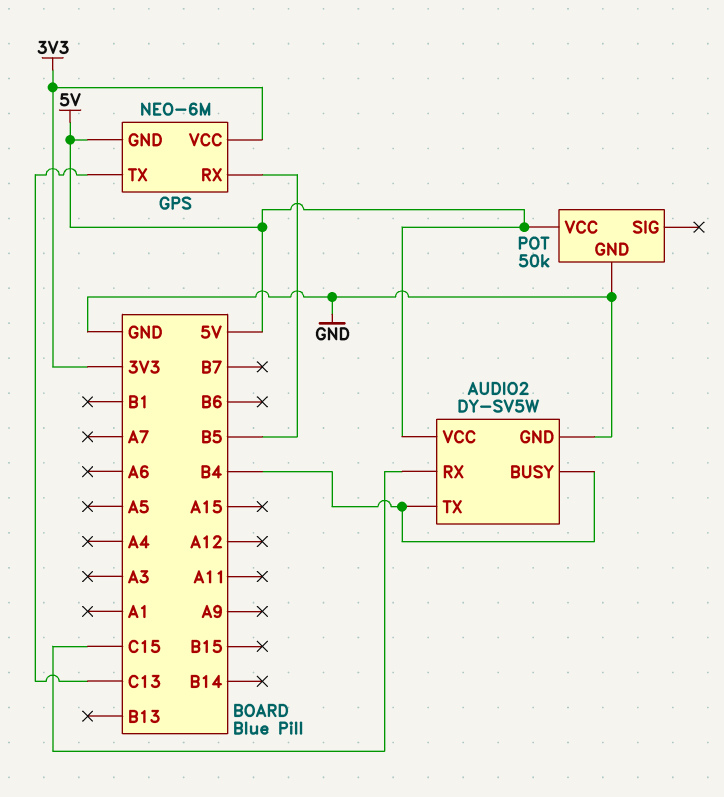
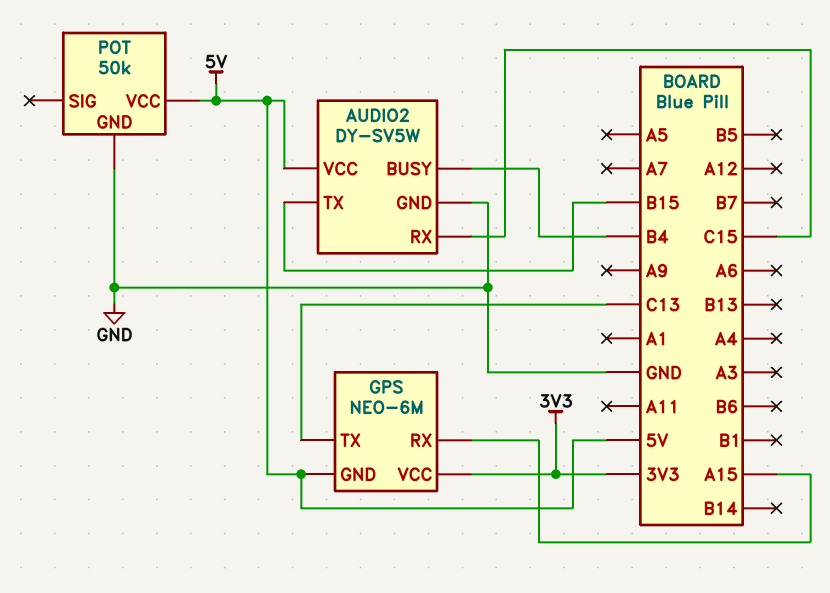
AUDIO2 pin TX: B4 -> B15
GPS pin RX: B5 -> A15

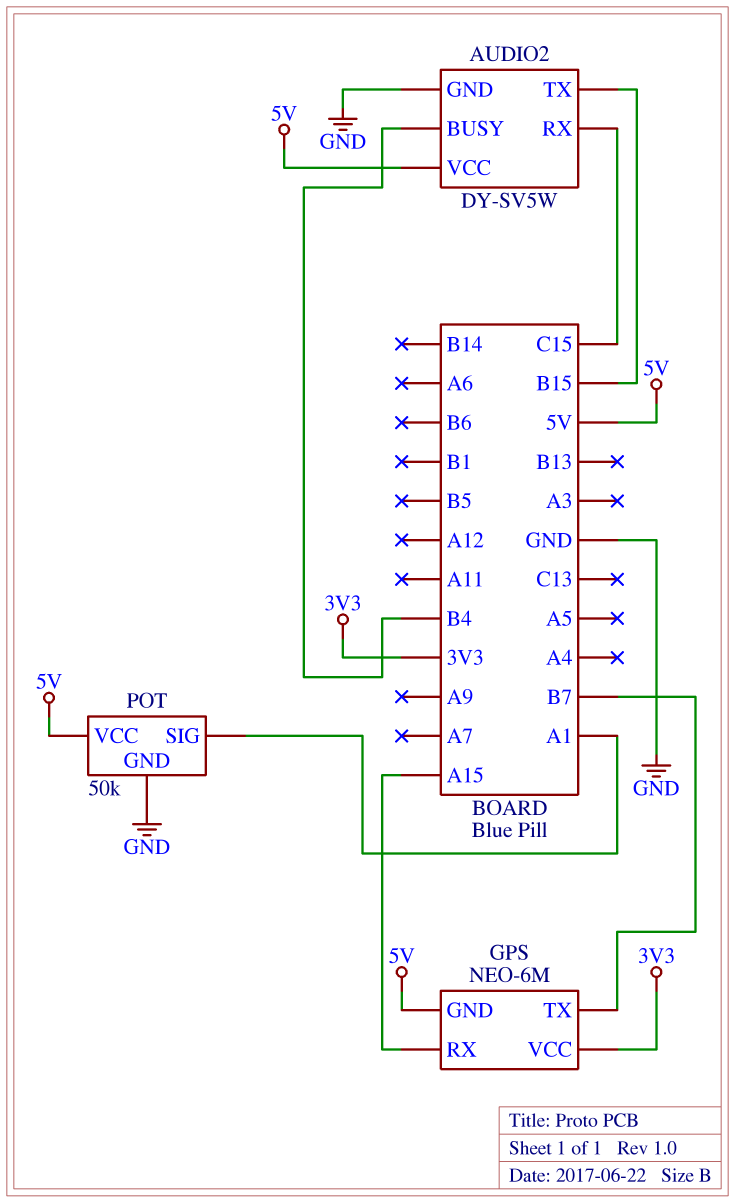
GPS pin TX: C13 -> B7
POT pin SIG: none -> A1

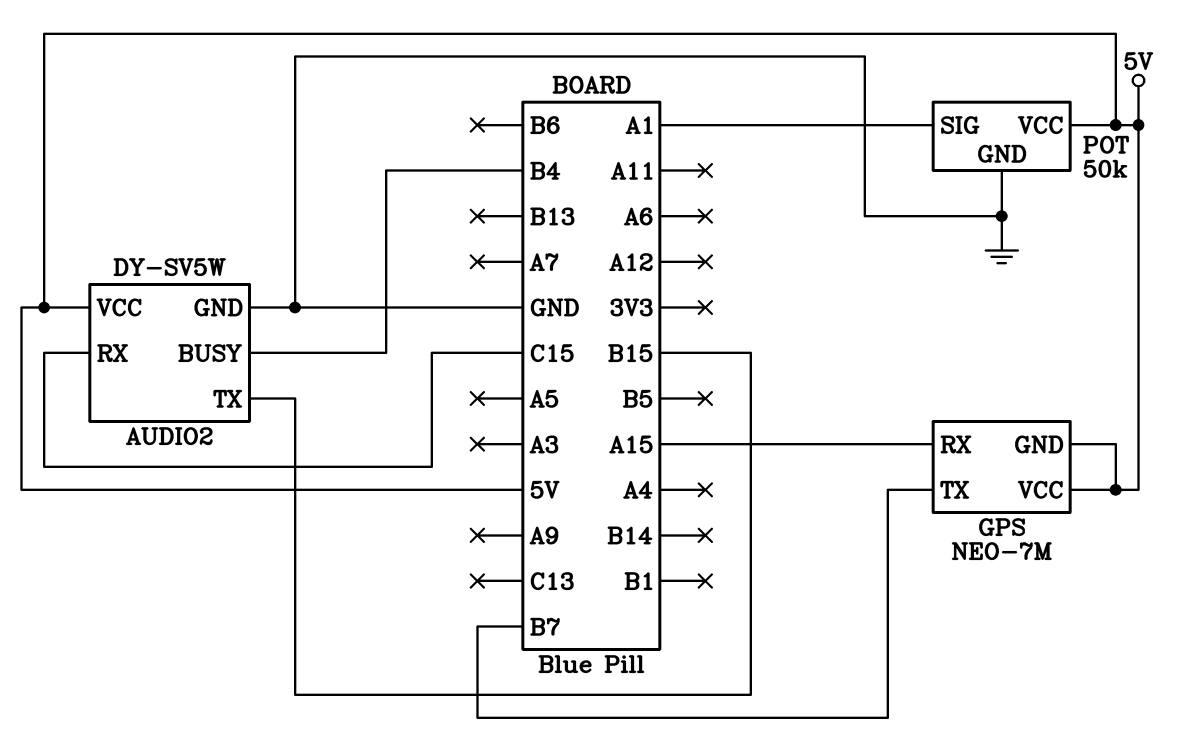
GPS: NEO-6M -> NEO-7M
GPS pin VCC: 3V3 -> 5V

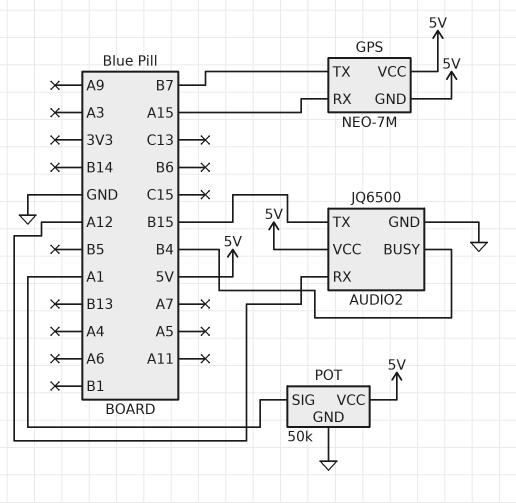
AUDIO2: DY-SV5W -> JQ6500
AUDIO2 pin RX: C15 -> A12

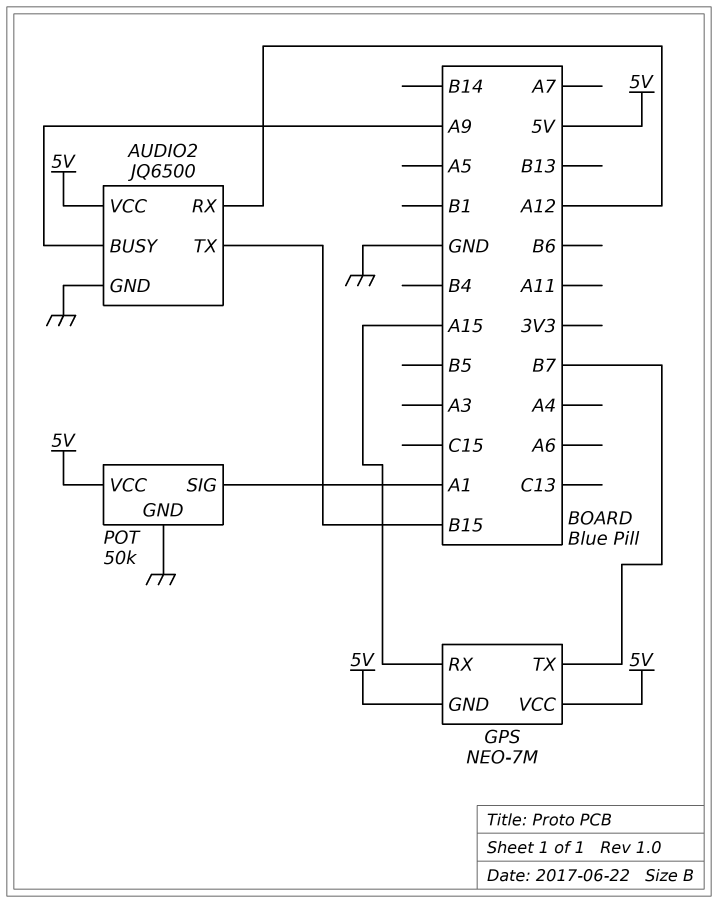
AUDIO2 pin BUSY: B4 -> A9

